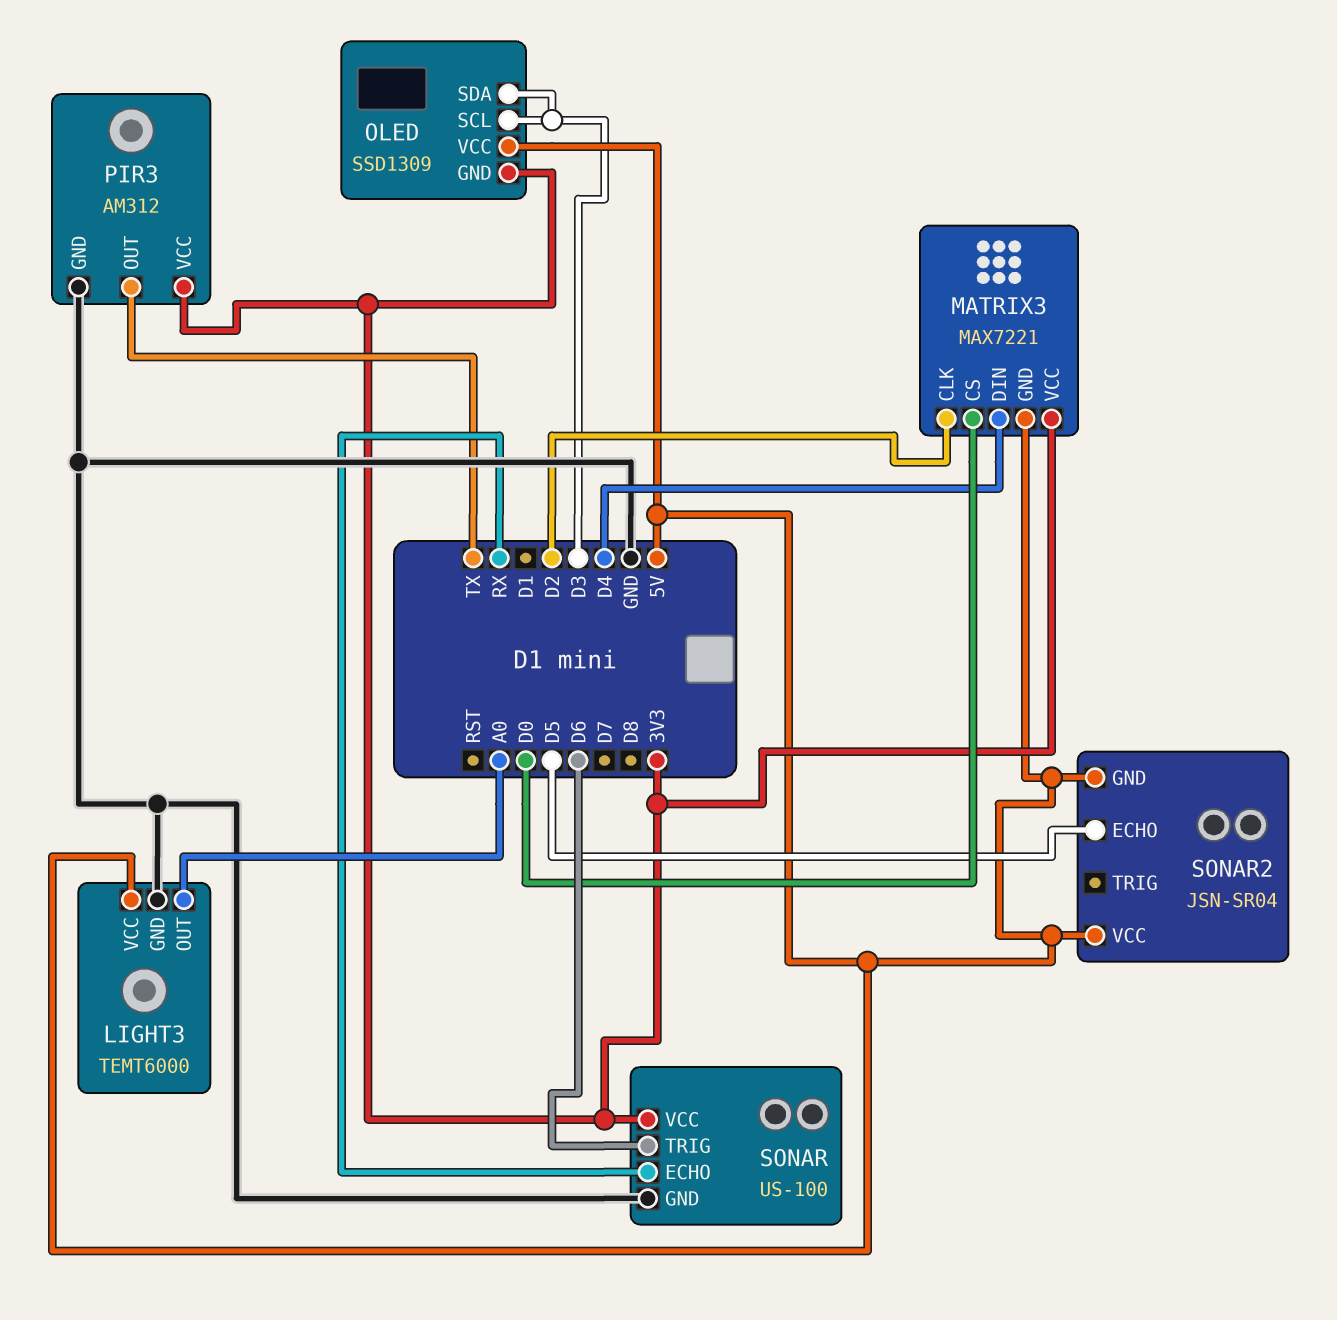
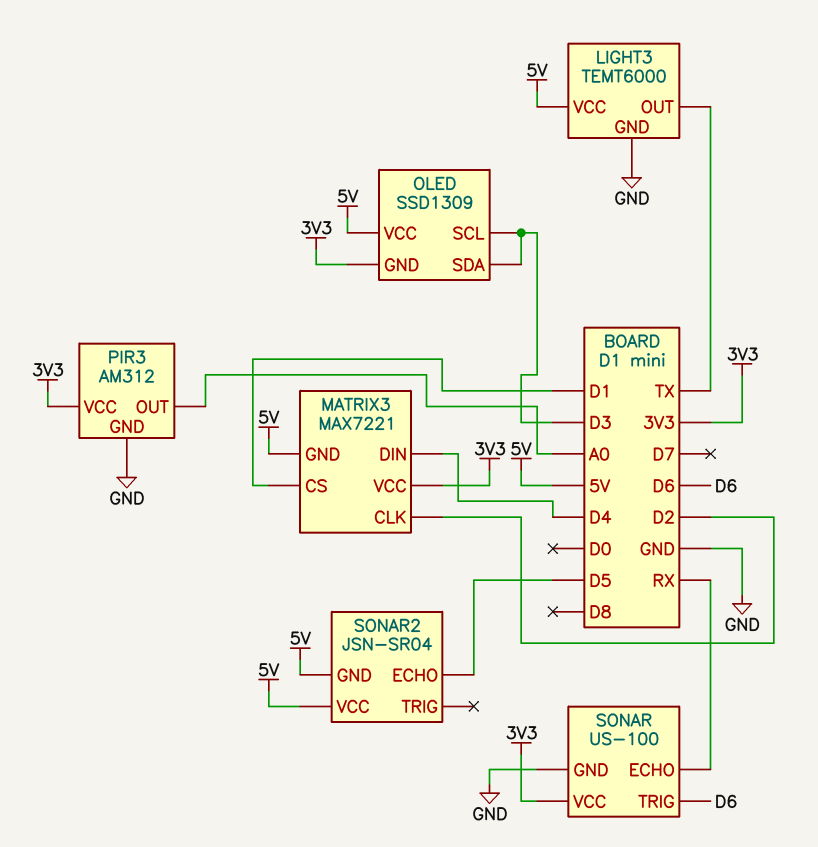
LIGHT3 pin OUT: A0 -> TX
MATRIX3 pin CS: D0 -> D1
PIR3 pin OUT: TX -> A0

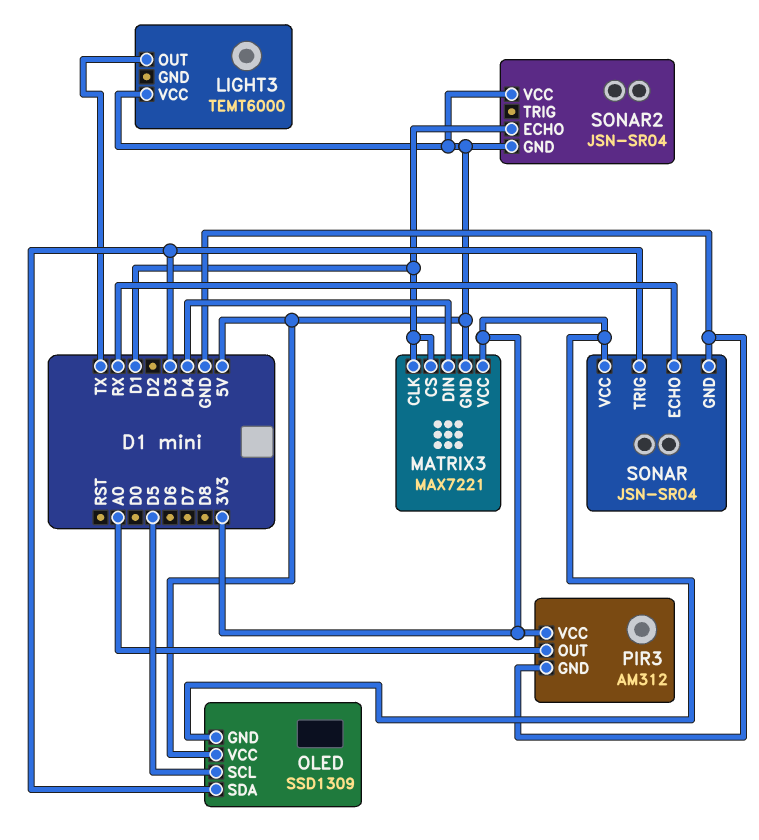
LIGHT3 pin GND: GND -> none
MATRIX3 pin CLK: D2 -> D1
OLED pin SCL: D3 -> D5
SONAR: US-100 -> JSN-SR04
SONAR pin TRIG: D6 -> D3
SONAR2 pin ECHO: D5 -> D1

